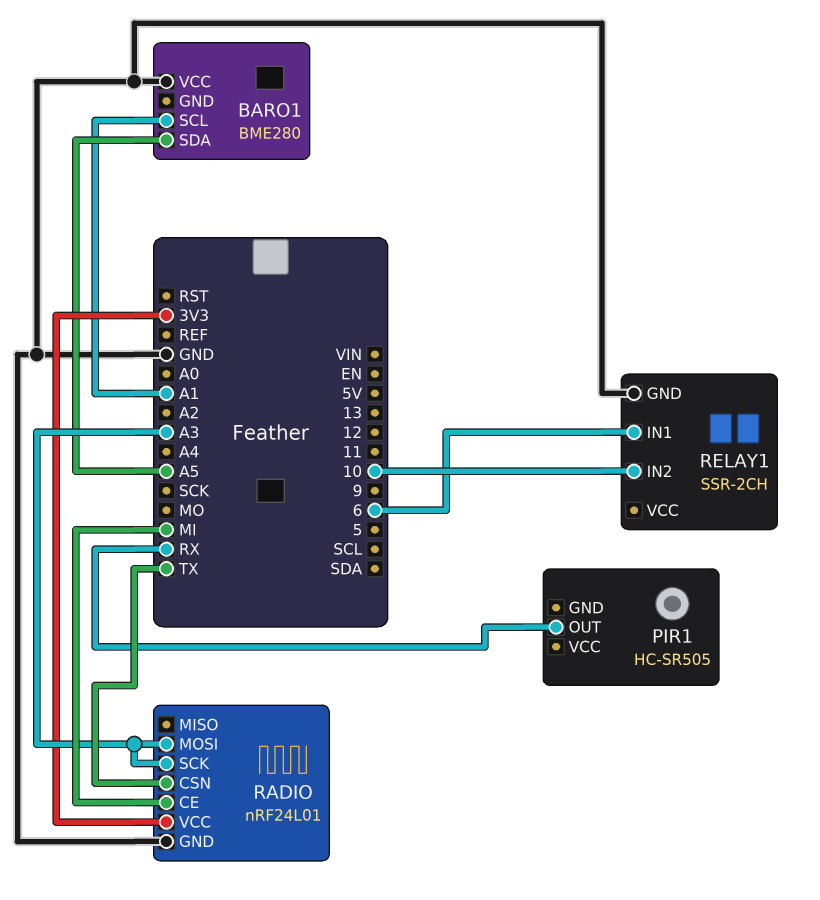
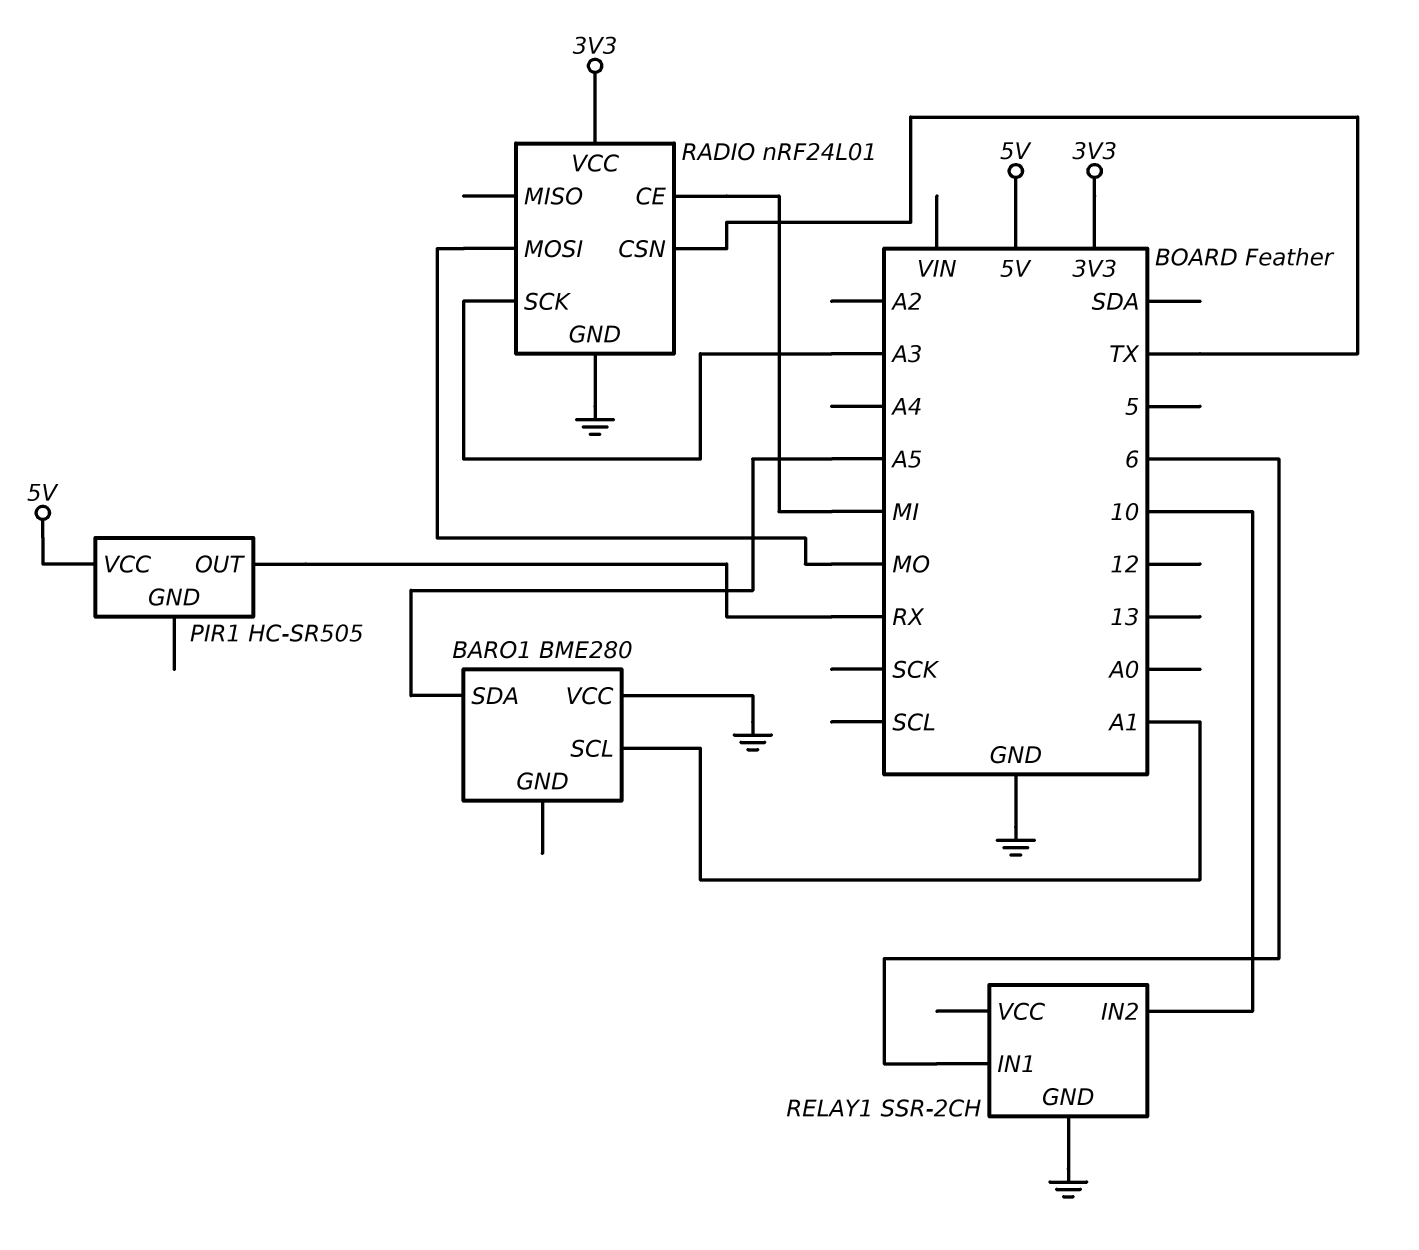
PIR1 pin VCC: none -> 5V
RADIO pin MOSI: A3 -> MO

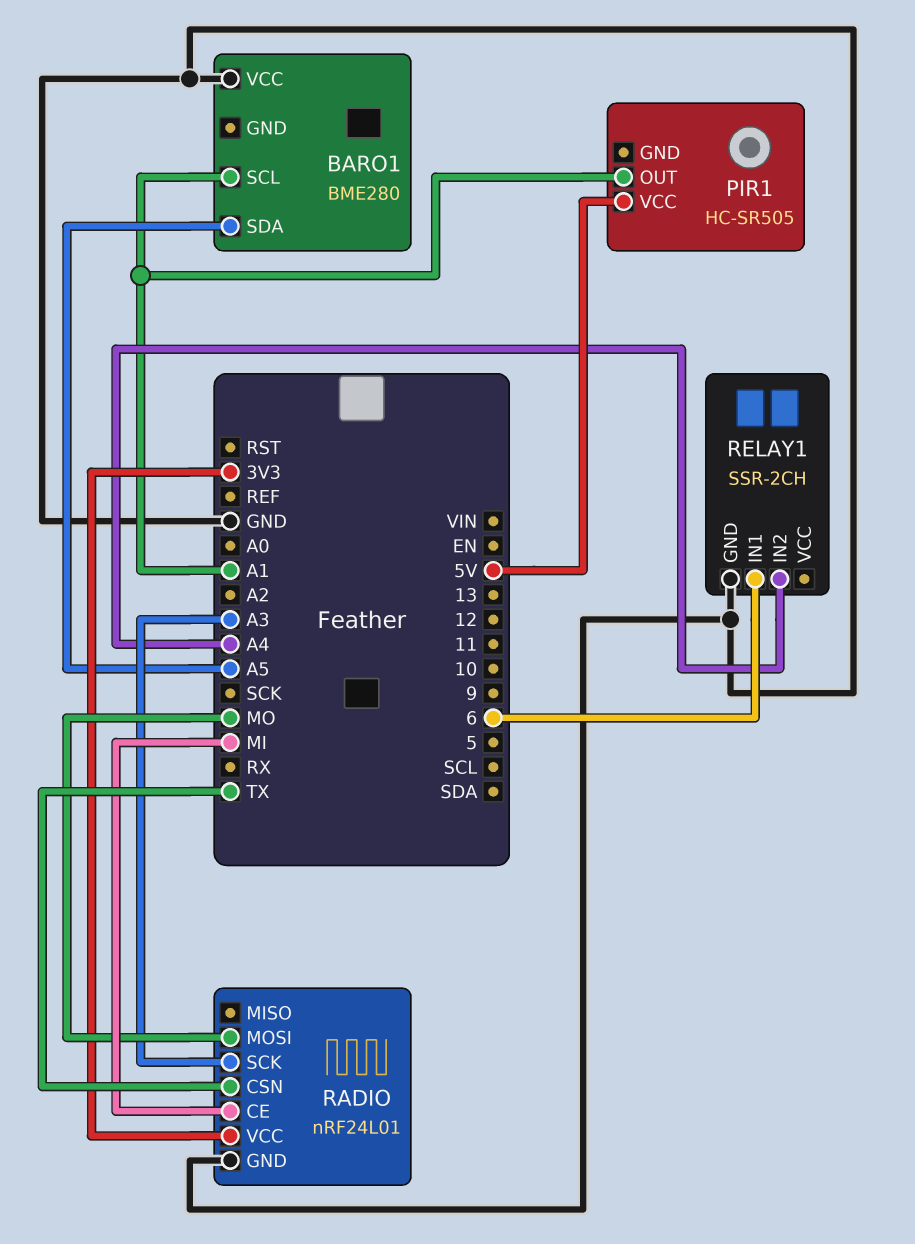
PIR1 pin OUT: RX -> A1
RELAY1 pin IN2: 10 -> A4

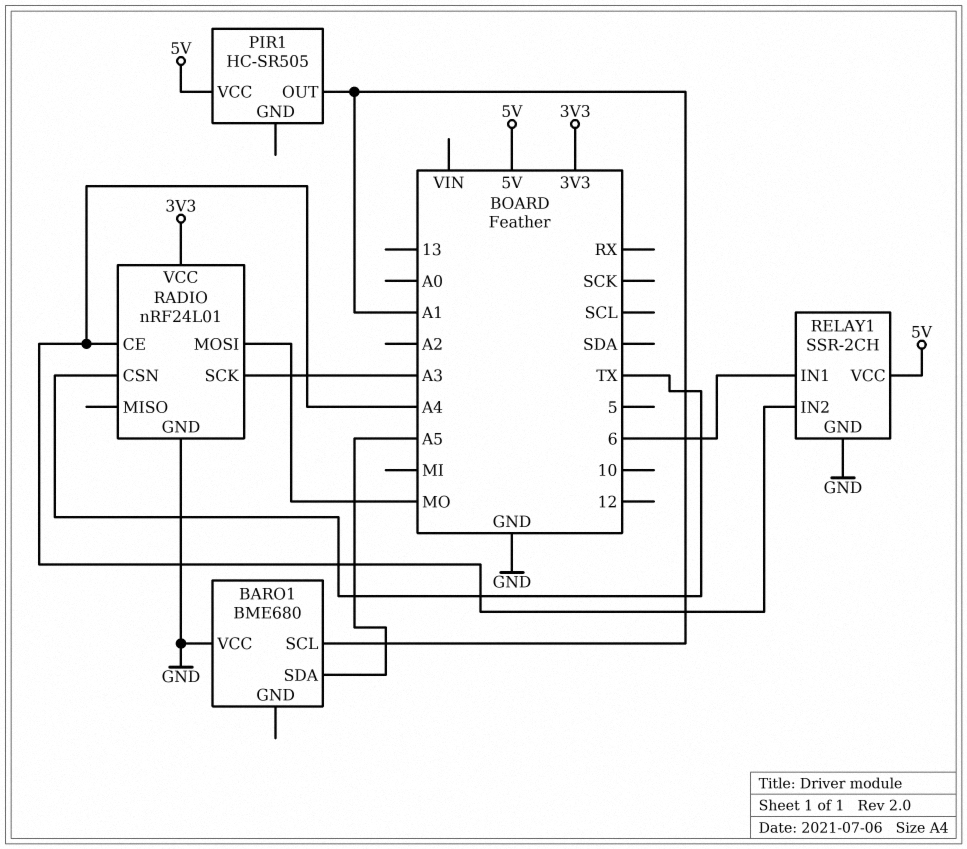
BARO1: BME280 -> BME680
RADIO pin CE: MI -> A4
RELAY1 pin VCC: none -> 5V

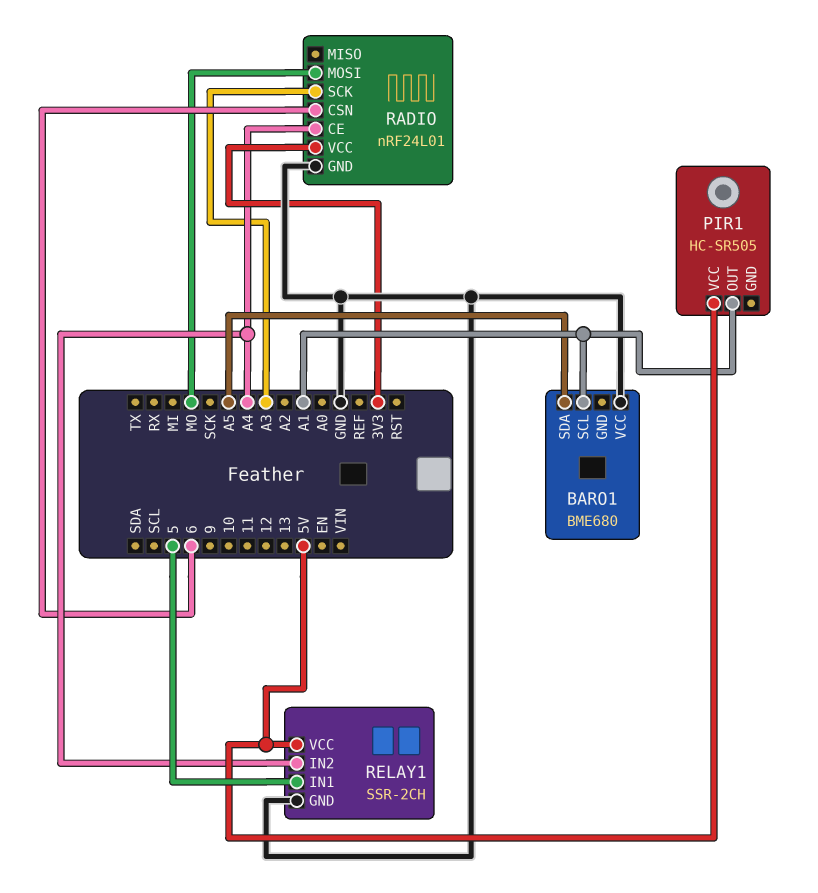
RADIO pin CSN: TX -> 6
RELAY1 pin IN1: 6 -> 5

